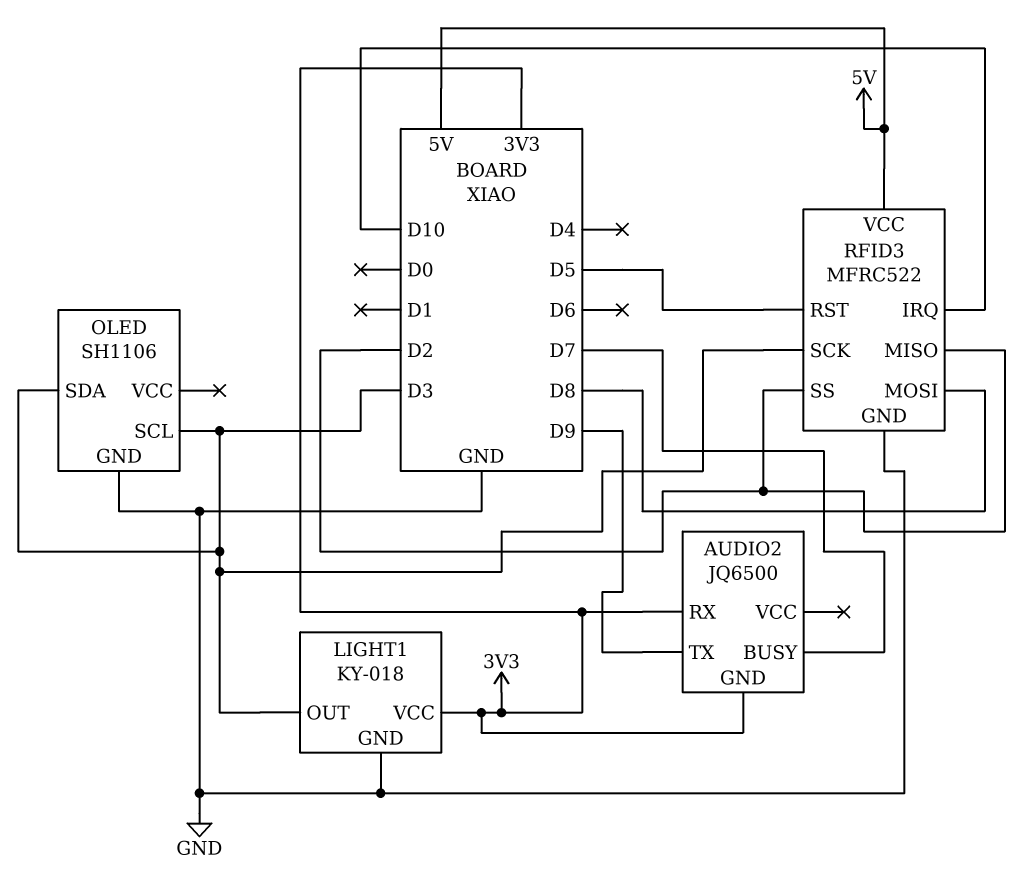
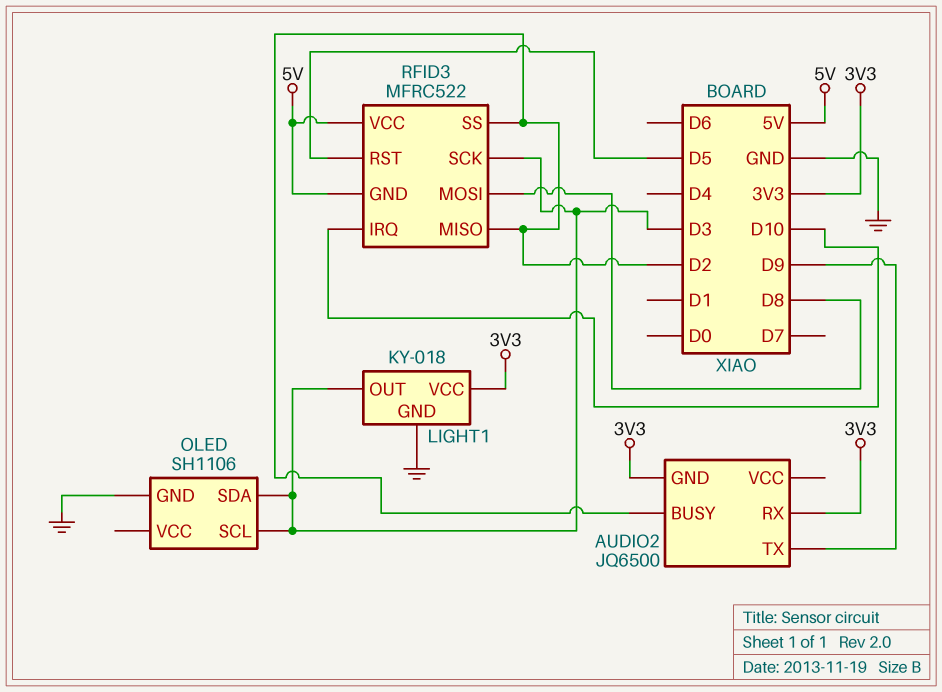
AUDIO2 pin BUSY: D7 -> D2
RFID3 pin GND: GND -> 5V

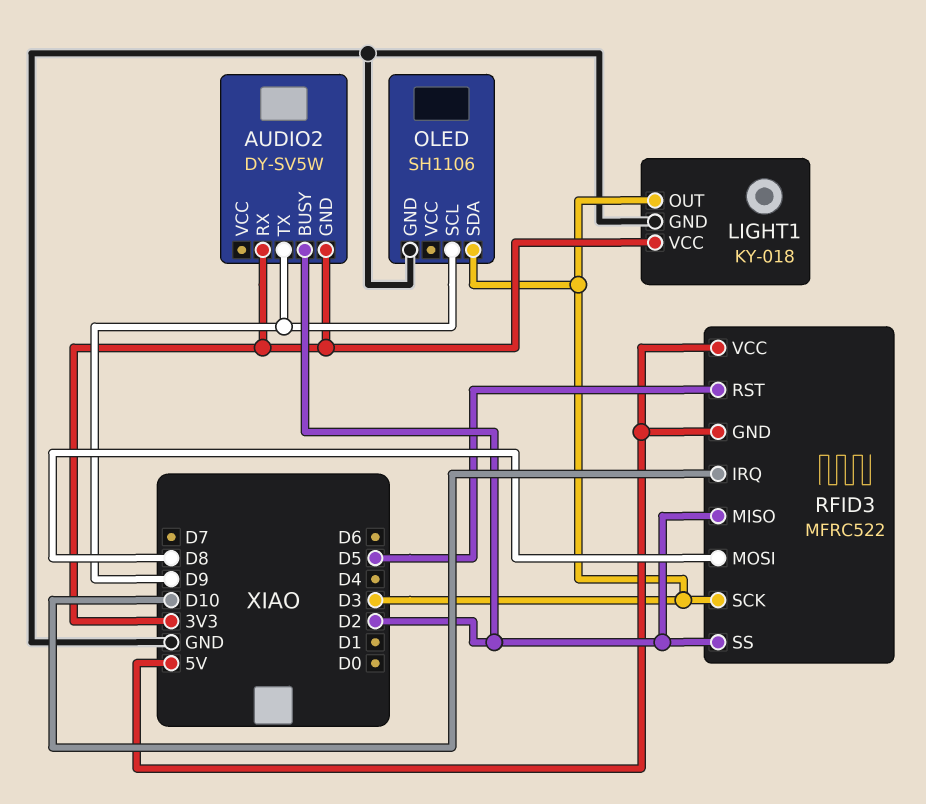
AUDIO2: JQ6500 -> DY-SV5W
OLED pin SCL: D3 -> D9

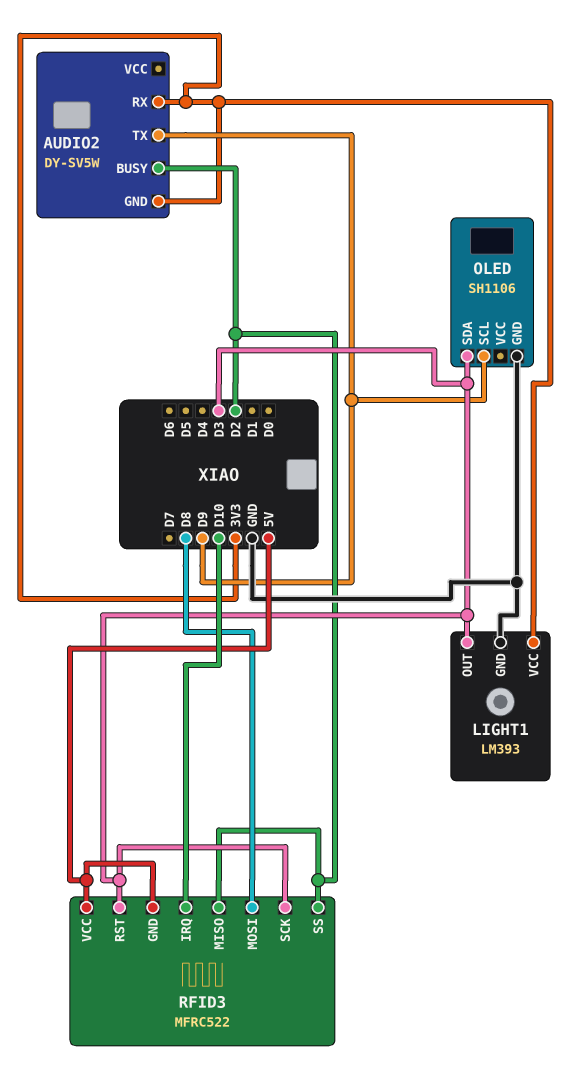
LIGHT1: KY-018 -> LM393
RFID3 pin RST: D5 -> D3

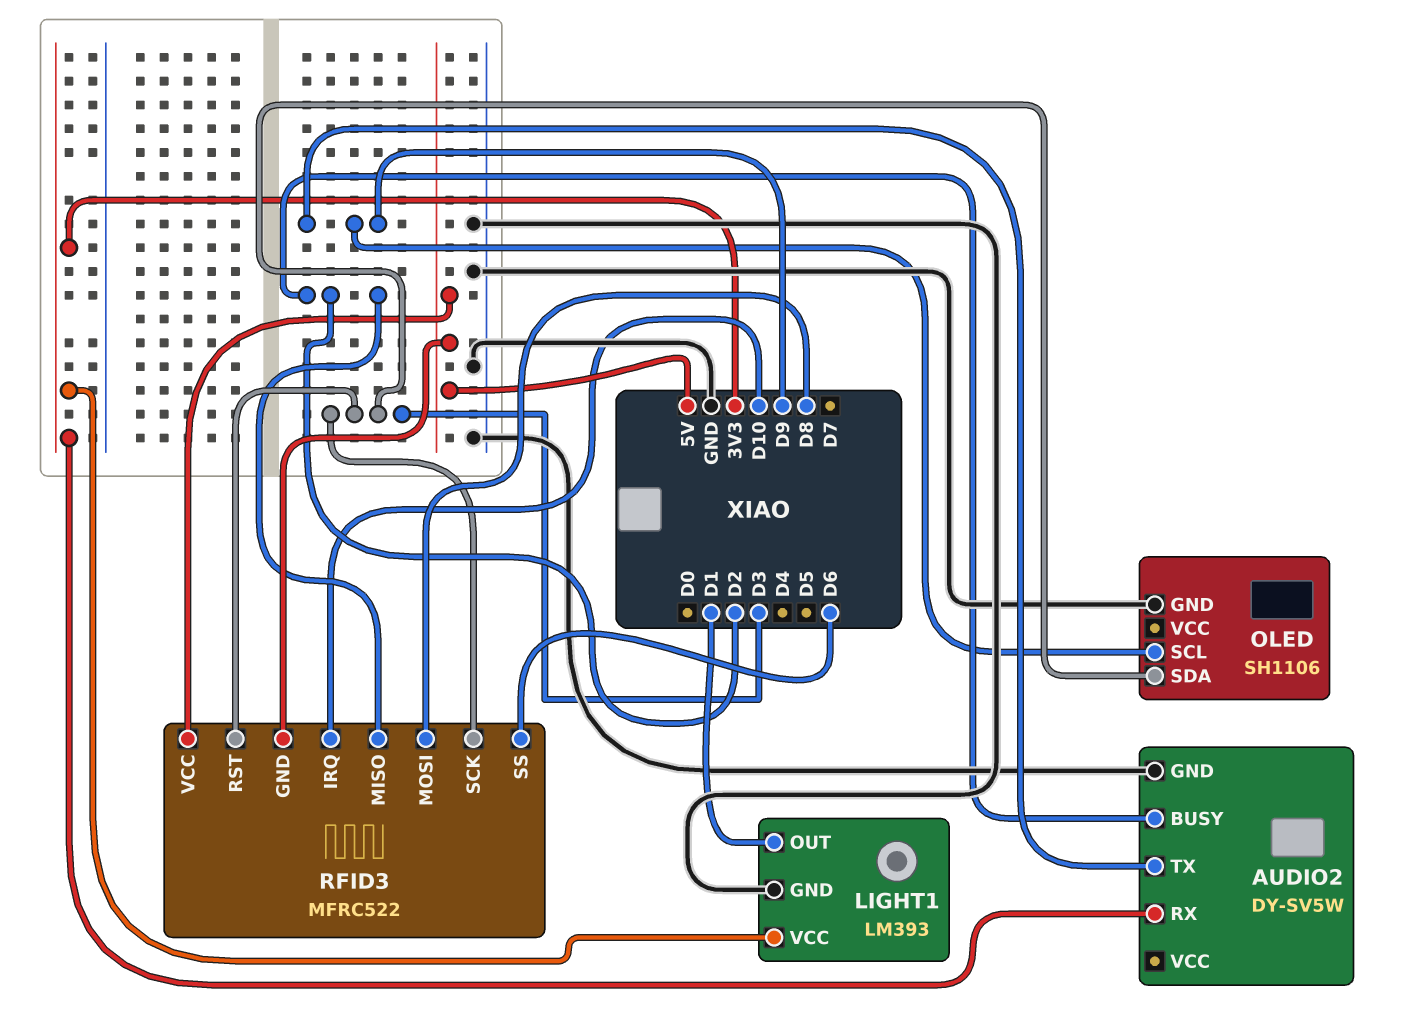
AUDIO2 pin GND: 3V3 -> GND
LIGHT1 pin OUT: D3 -> D1
RFID3 pin SS: D2 -> D6

